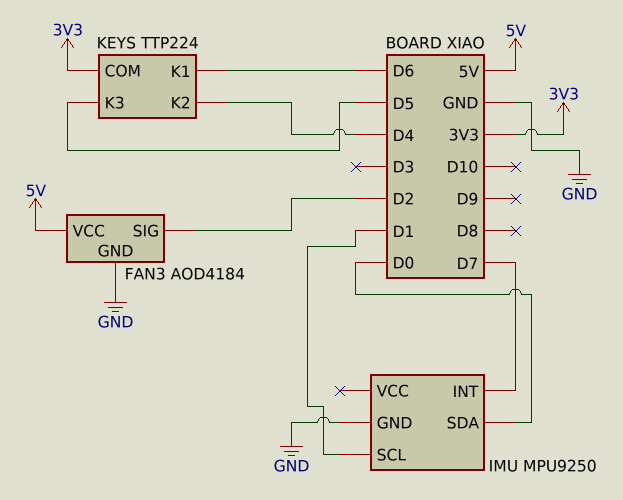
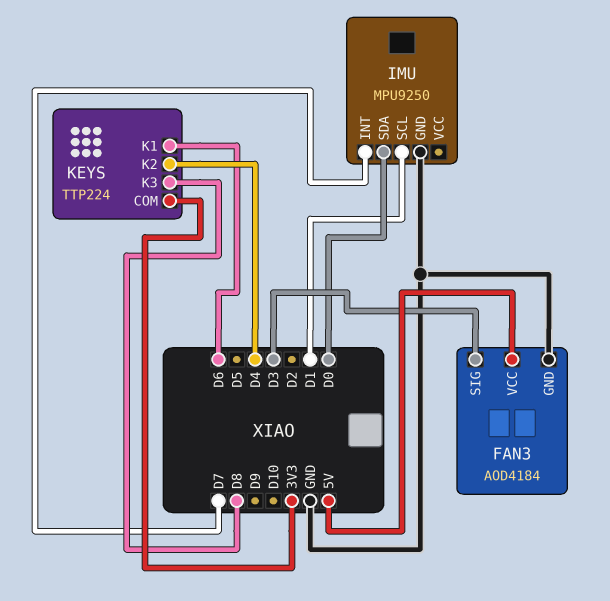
FAN3 pin SIG: D2 -> D3
KEYS pin K3: D5 -> D8

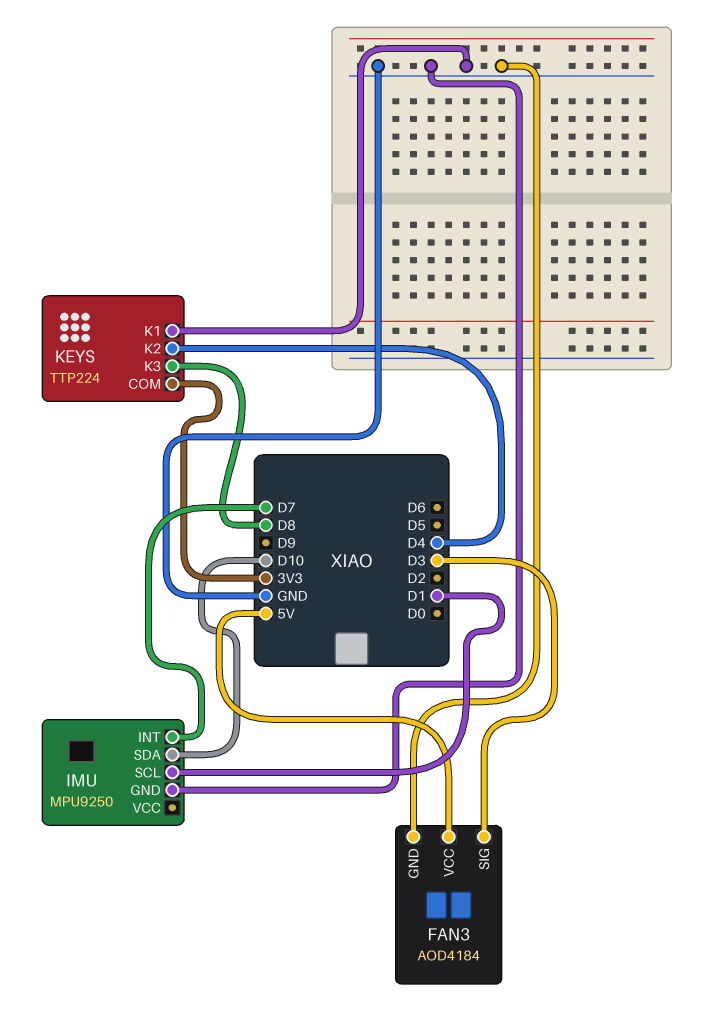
IMU pin SDA: D0 -> D10
KEYS pin K1: D6 -> GND

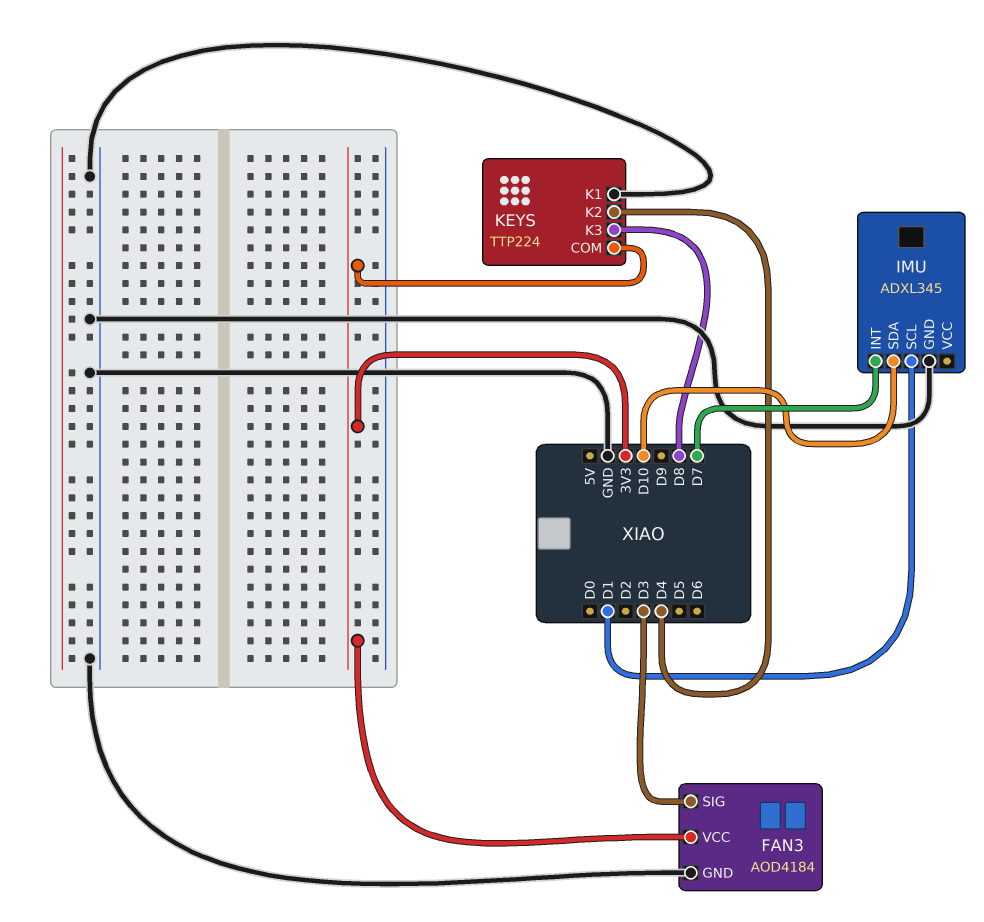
FAN3 pin VCC: 5V -> 3V3
IMU: MPU9250 -> ADXL345

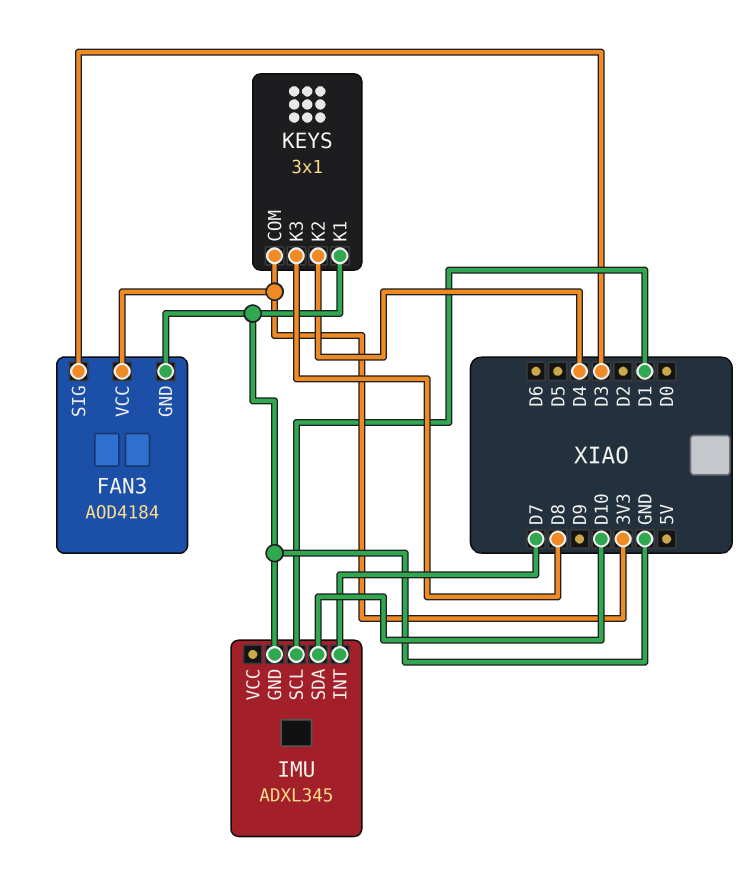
KEYS: TTP224 -> 3x1

